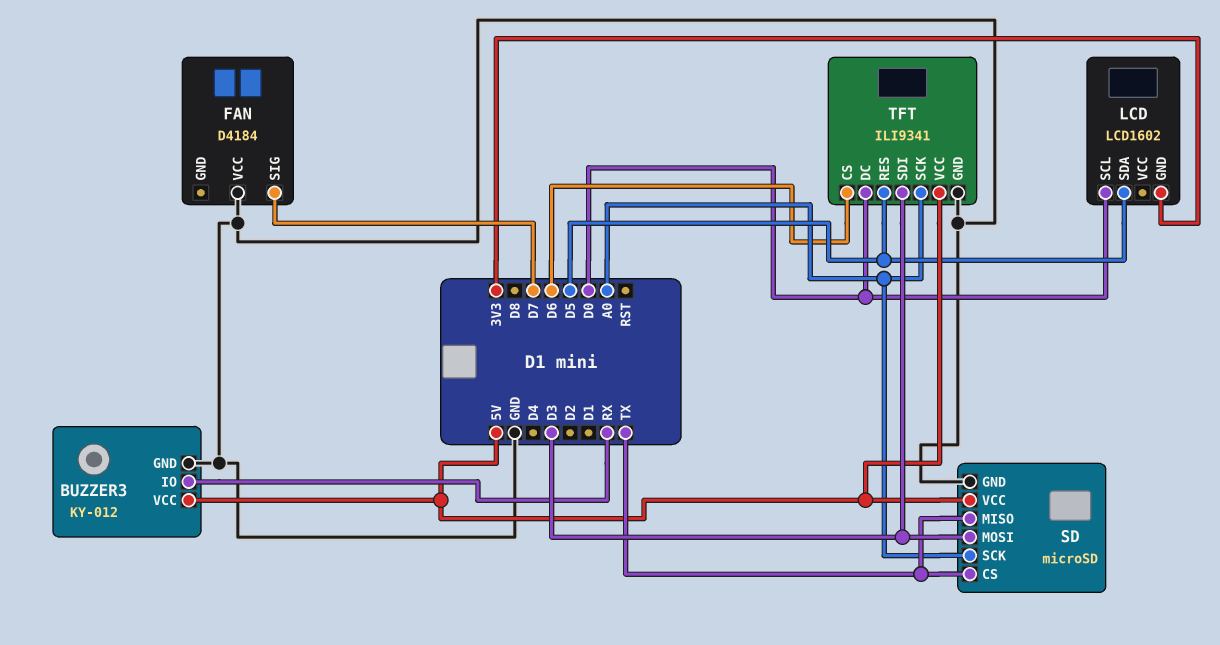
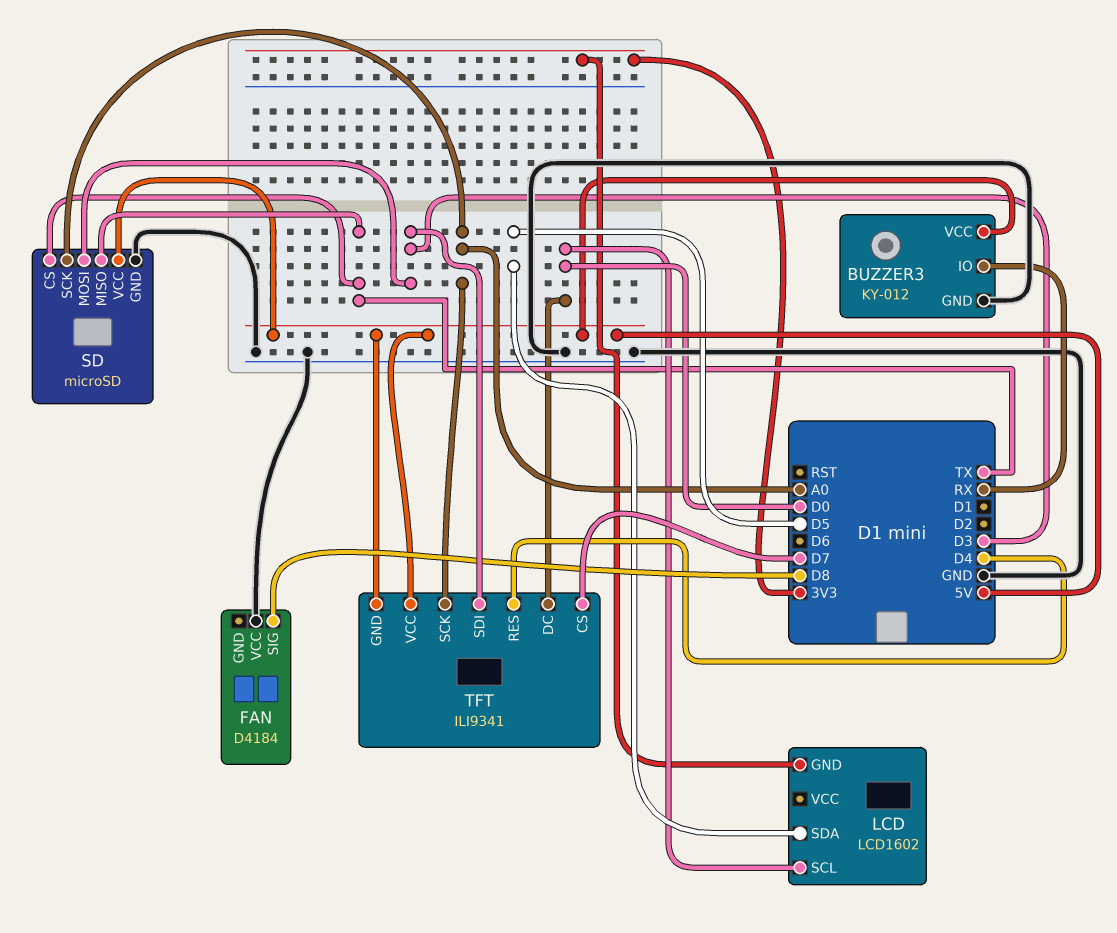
FAN pin SIG: D7 -> D8
TFT pin CS: D6 -> D7
TFT pin GND: GND -> 5V
TFT pin RES: D5 -> D4

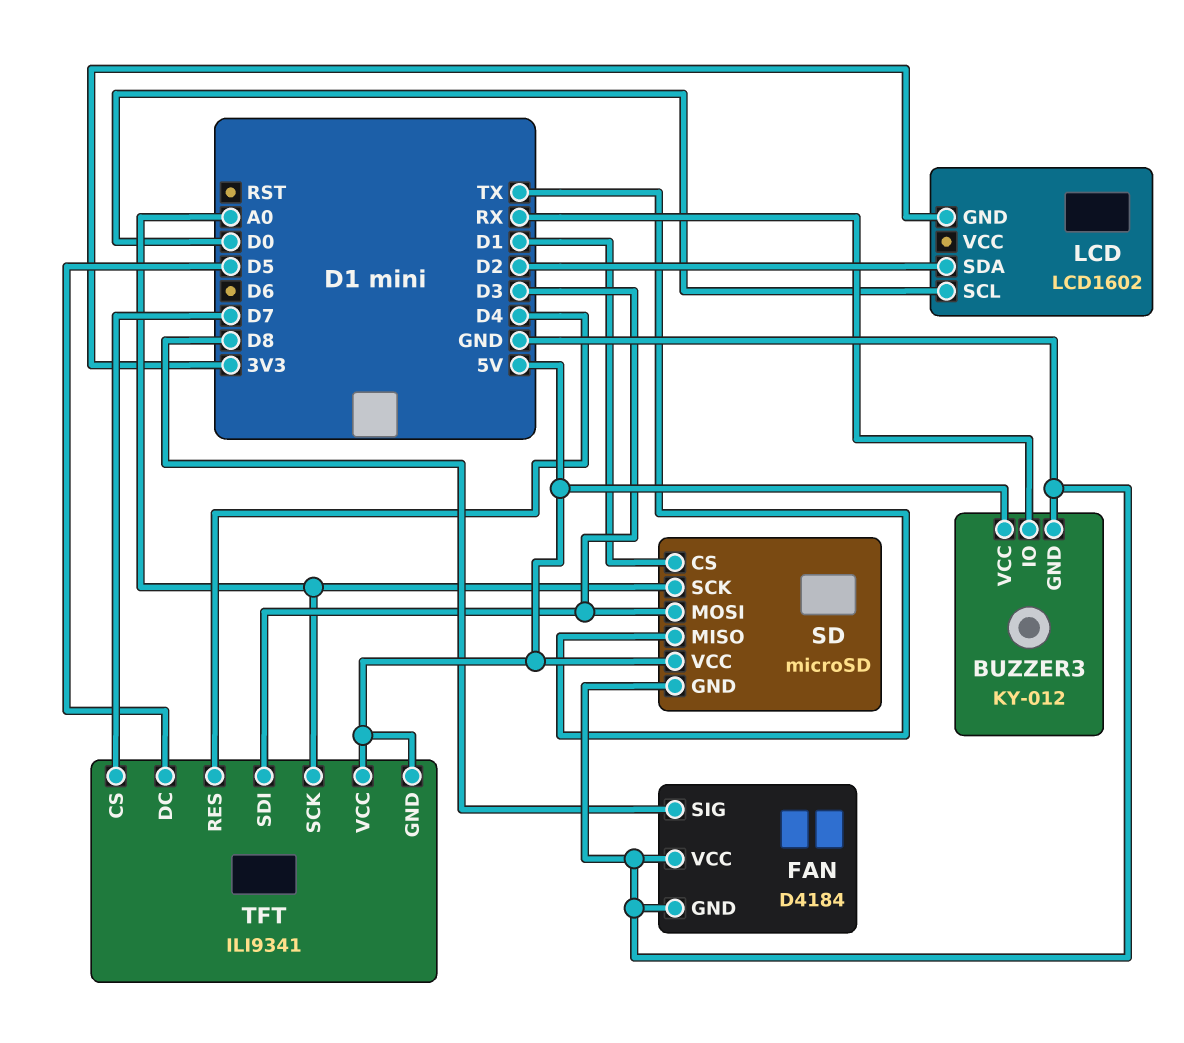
FAN pin GND: none -> GND
LCD pin SDA: D5 -> D2
SD pin CS: TX -> D1
TFT pin DC: D0 -> D5

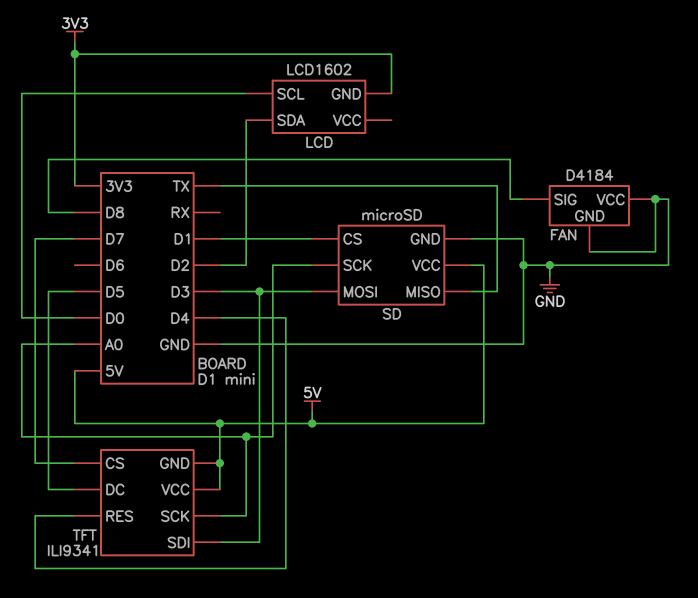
BUZZER3: KY-012 -> none
BUZZER3 pin GND: GND -> none
BUZZER3 pin IO: RX -> none
BUZZER3 pin VCC: 5V -> none

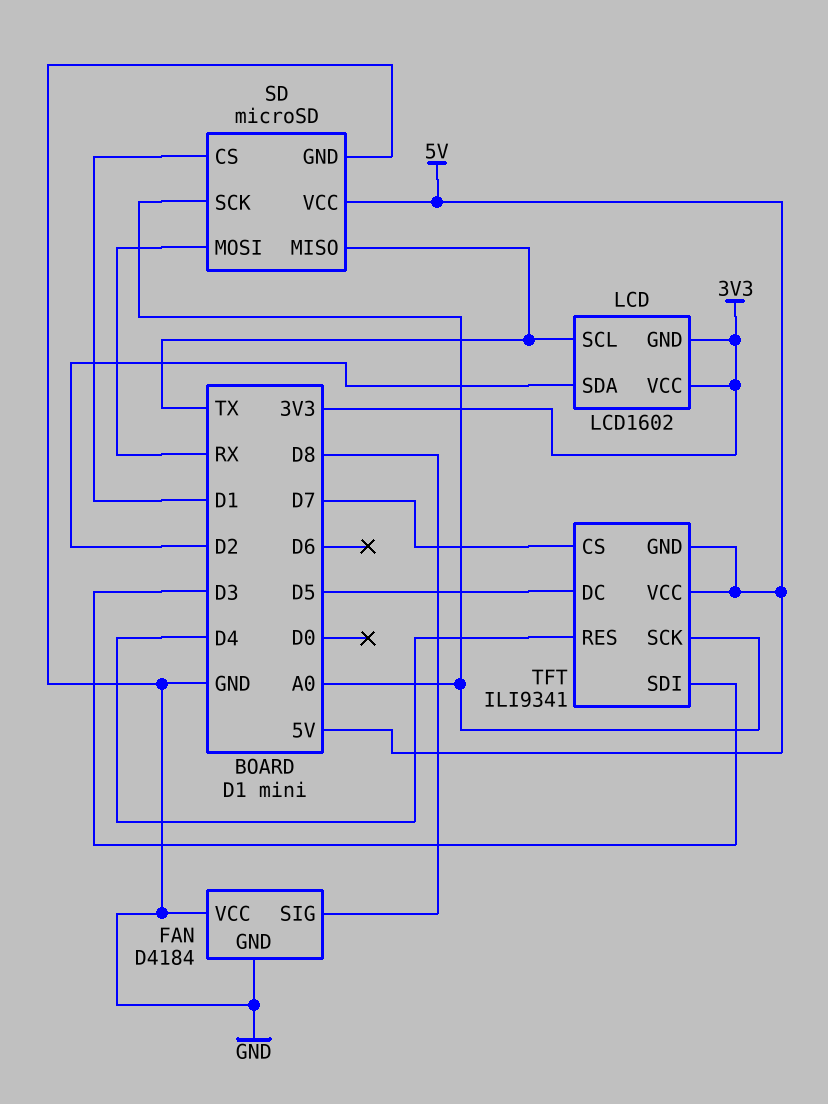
LCD pin SCL: D0 -> TX
LCD pin VCC: none -> 3V3
SD pin MOSI: D3 -> RX

